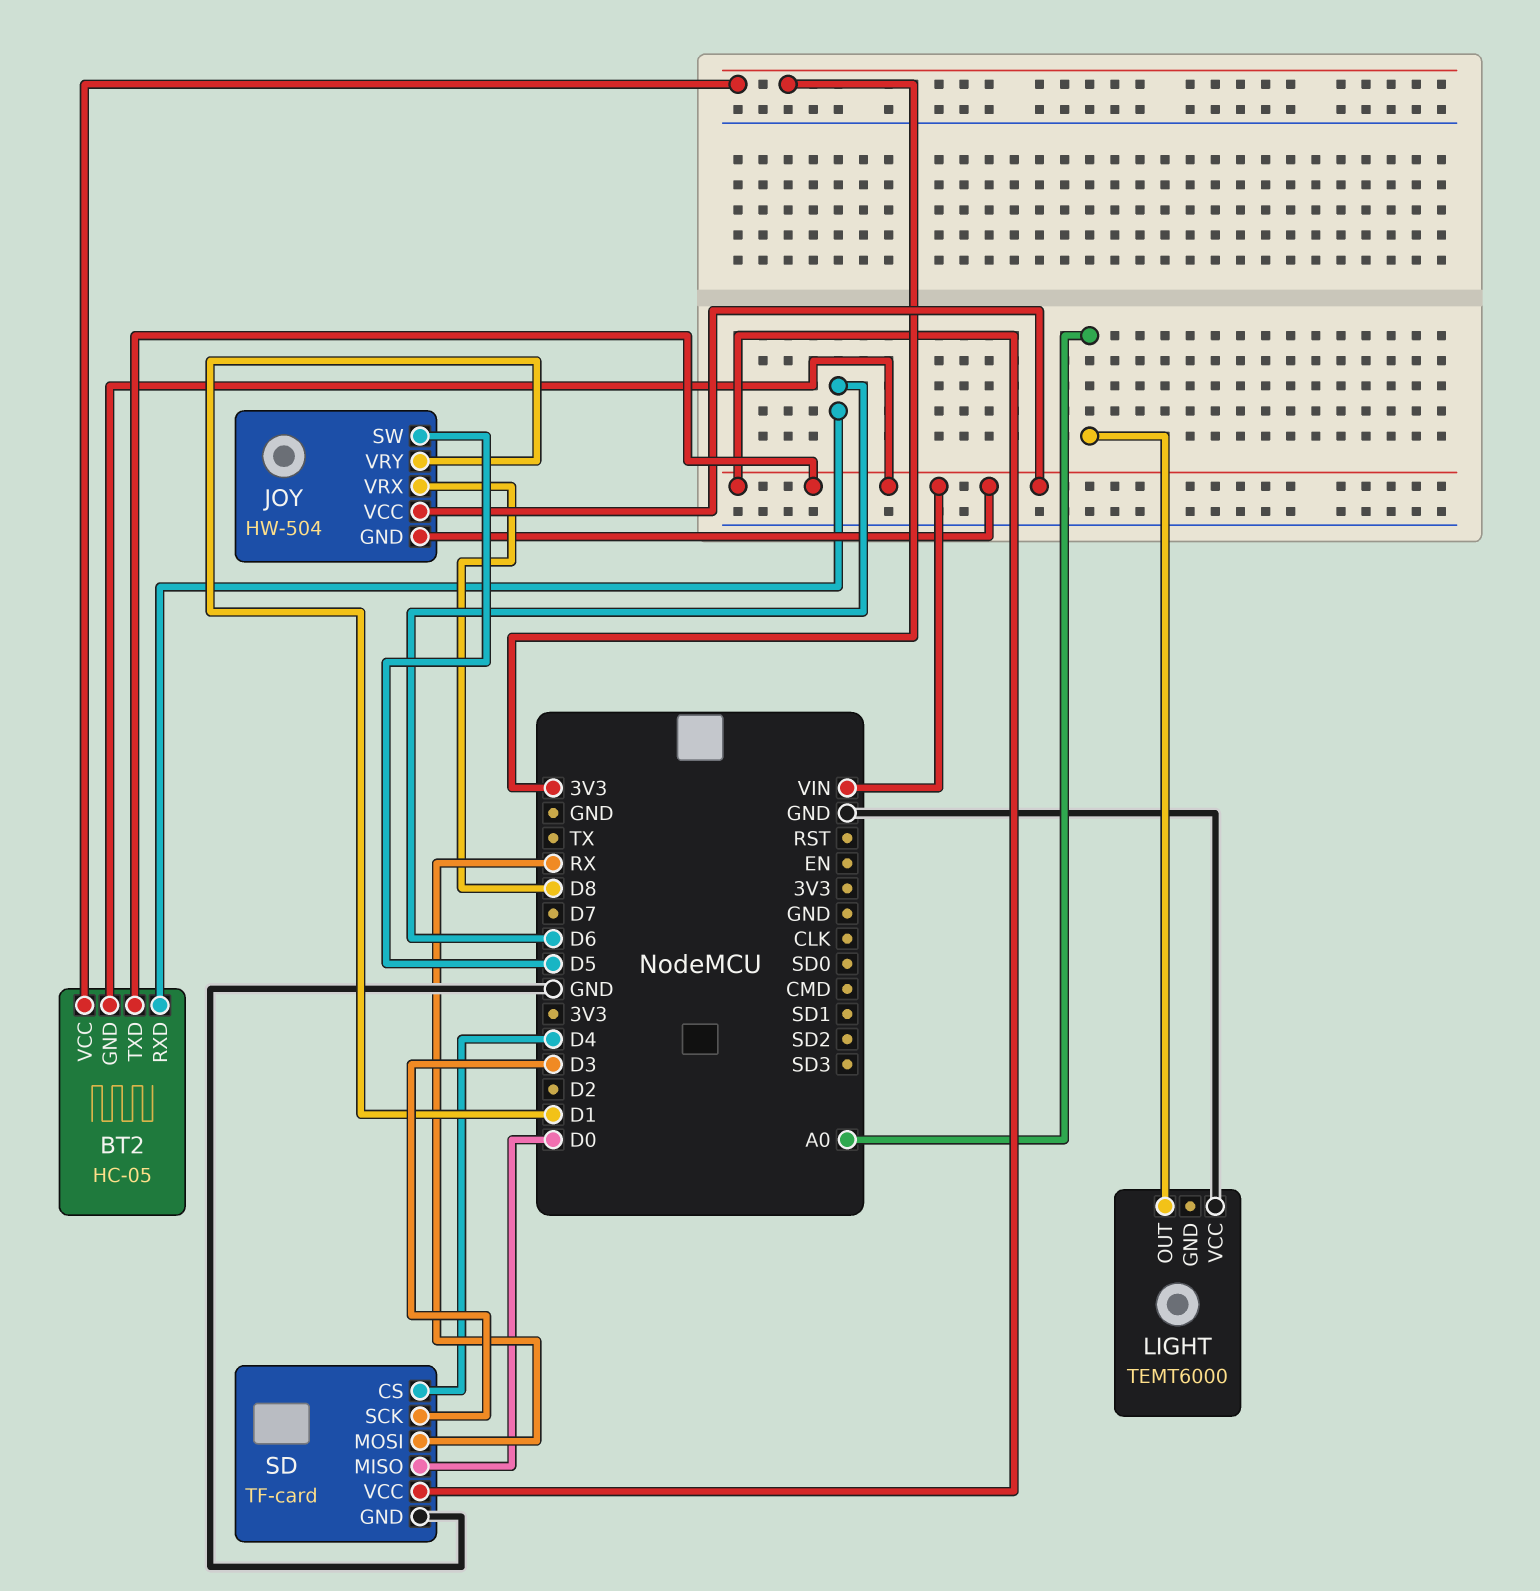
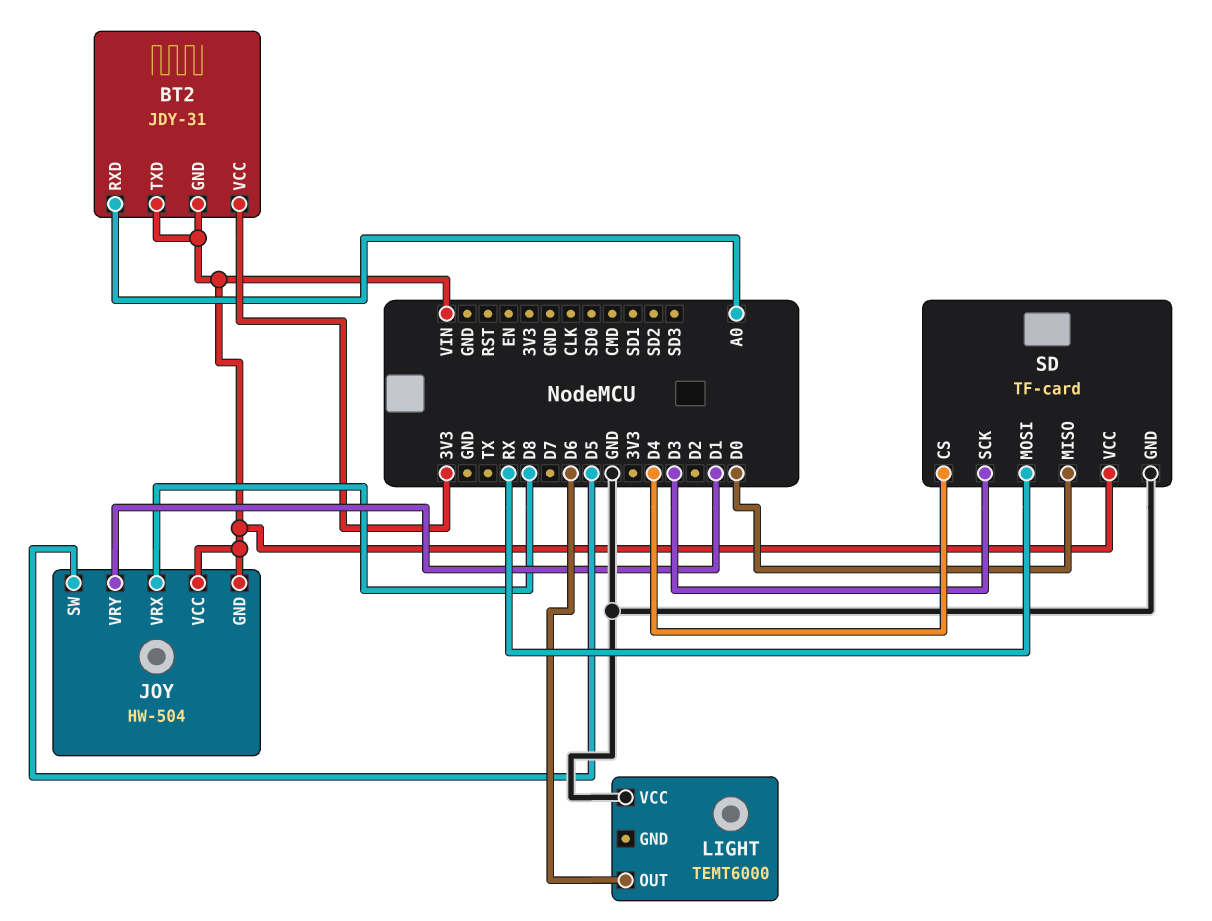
BT2: HC-05 -> JDY-31
BT2 pin RXD: D6 -> A0
LIGHT pin OUT: A0 -> D6

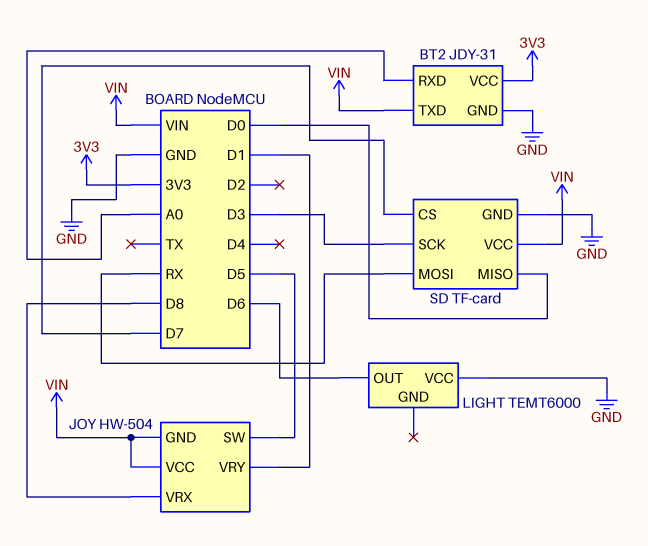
BT2 pin GND: VIN -> GND
SD pin CS: D4 -> D7

